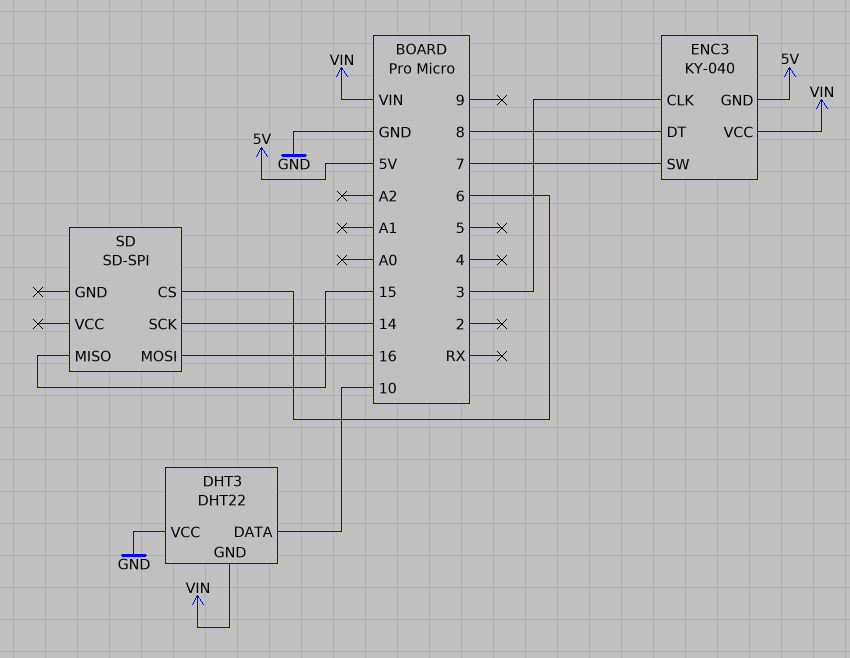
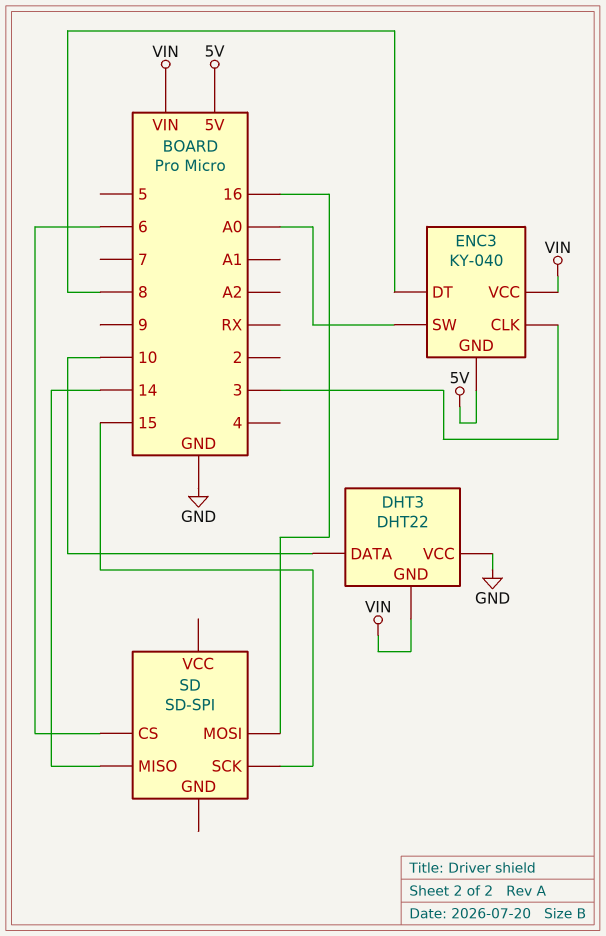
ENC3 pin SW: 7 -> A0
SD pin MISO: 15 -> 14
SD pin SCK: 14 -> 15

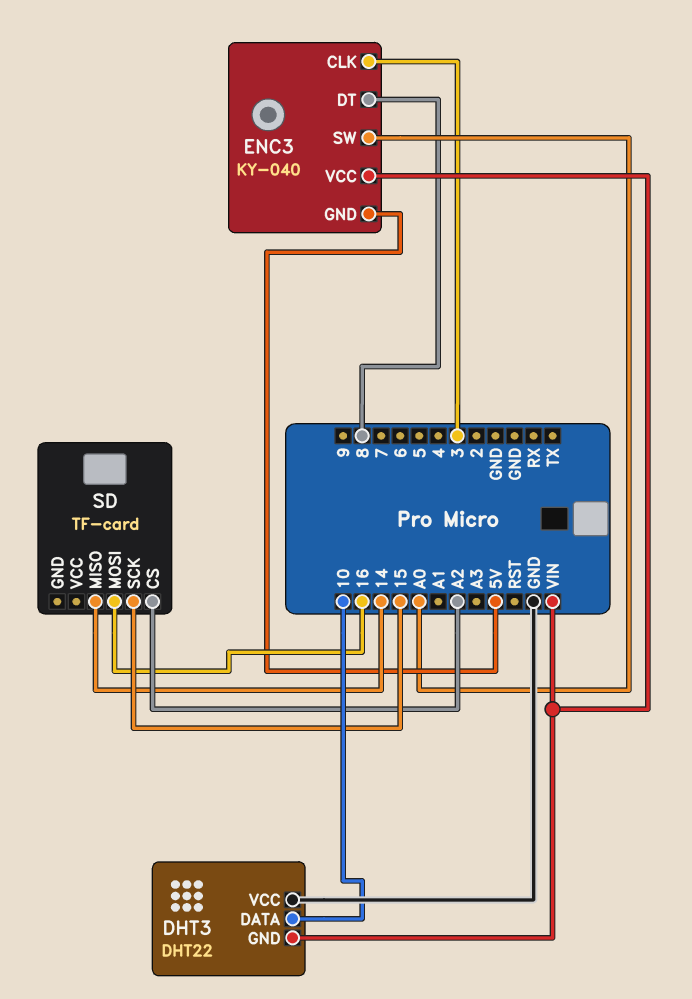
SD: SD-SPI -> TF-card
SD pin CS: 6 -> A2

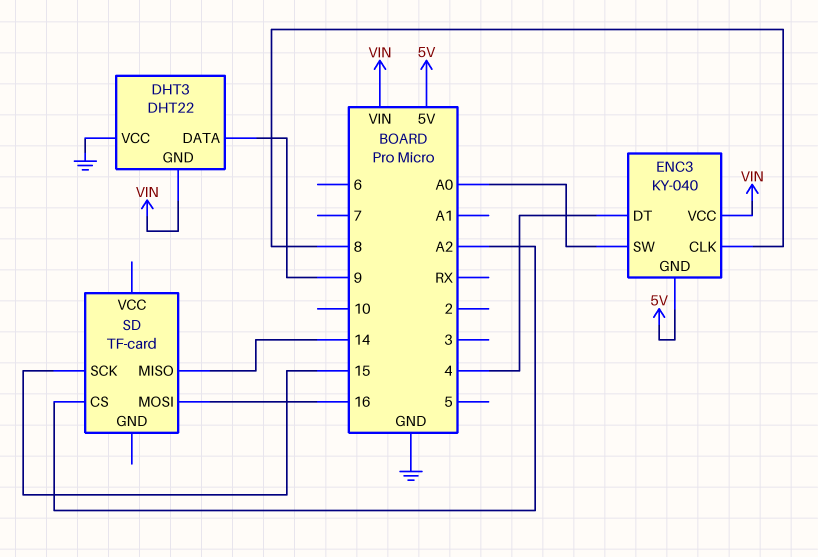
DHT3 pin DATA: 10 -> 9
ENC3 pin CLK: 3 -> 8
ENC3 pin DT: 8 -> 4

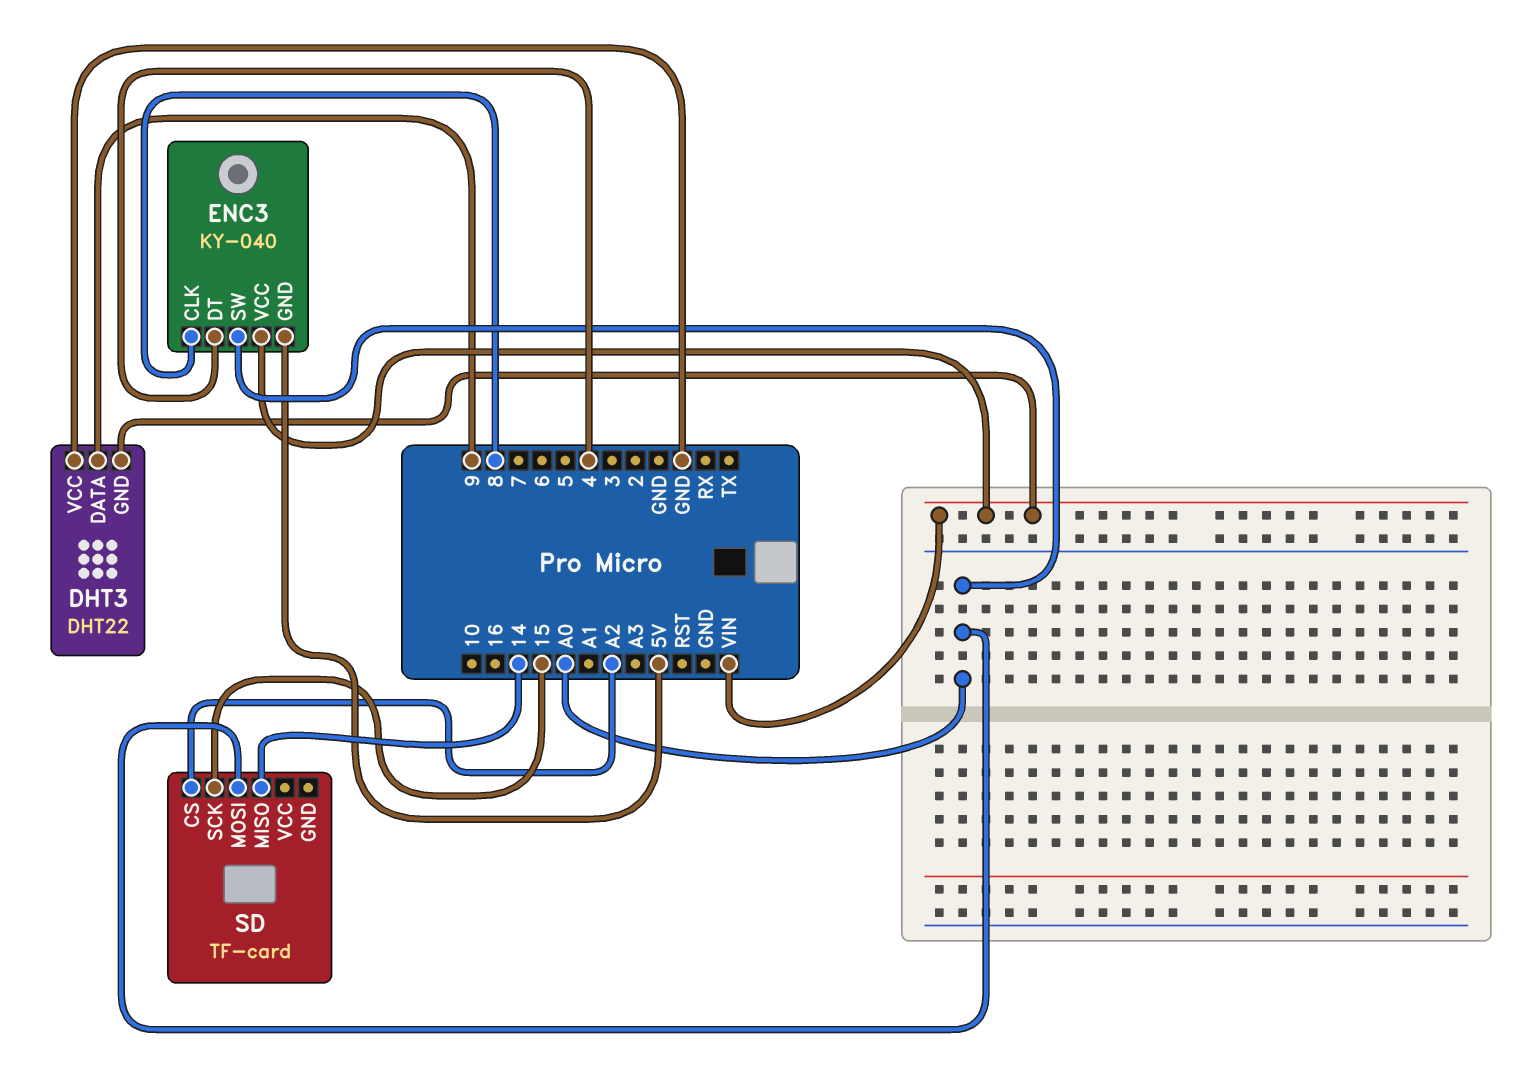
SD pin MOSI: 16 -> A0

